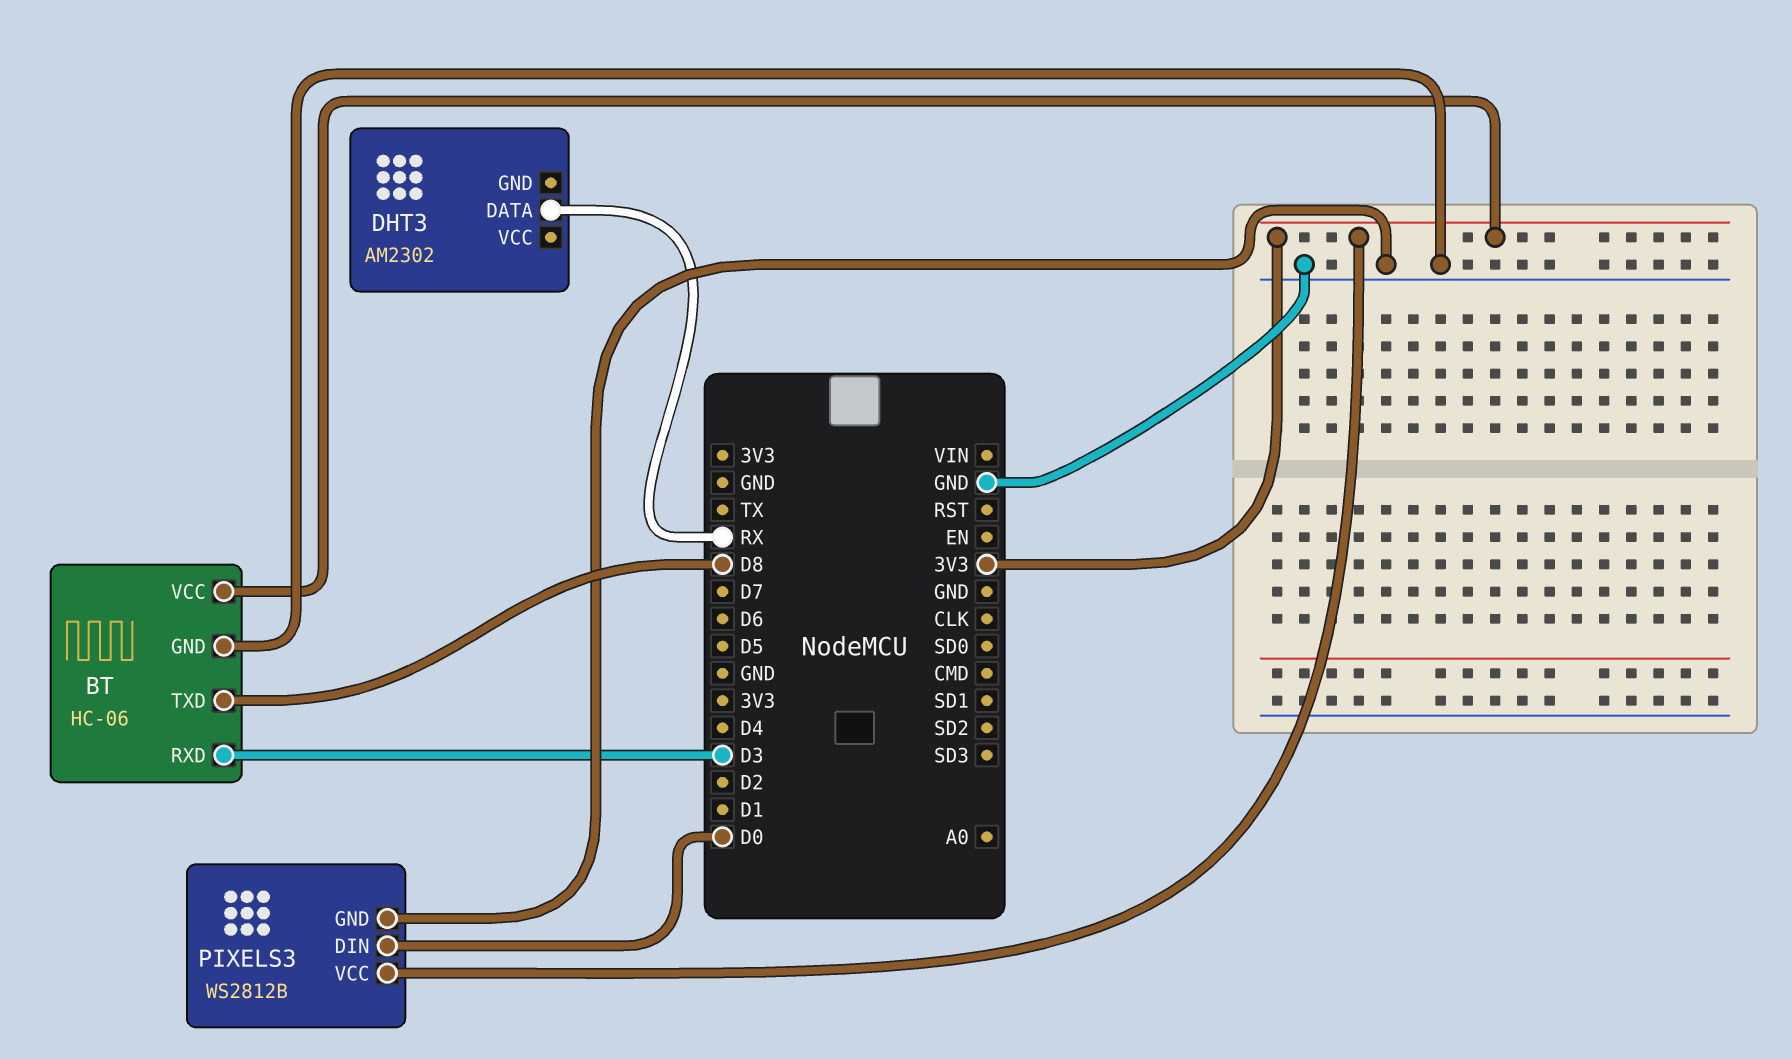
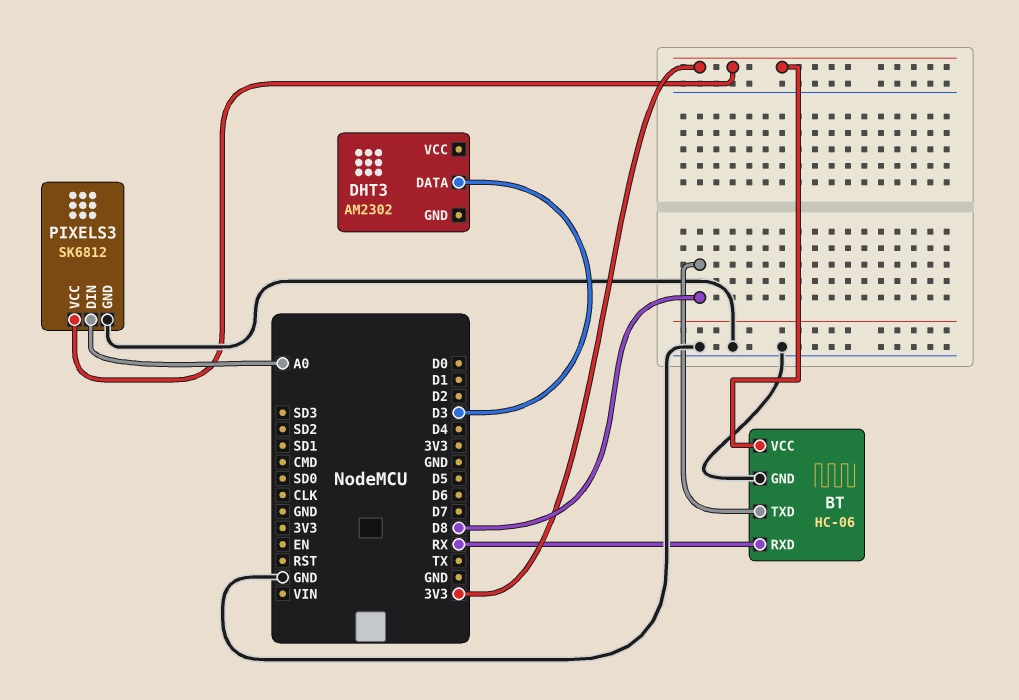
BT pin RXD: D3 -> RX
DHT3 pin DATA: RX -> D3
PIXELS3: WS2812B -> SK6812
PIXELS3 pin DIN: D0 -> A0

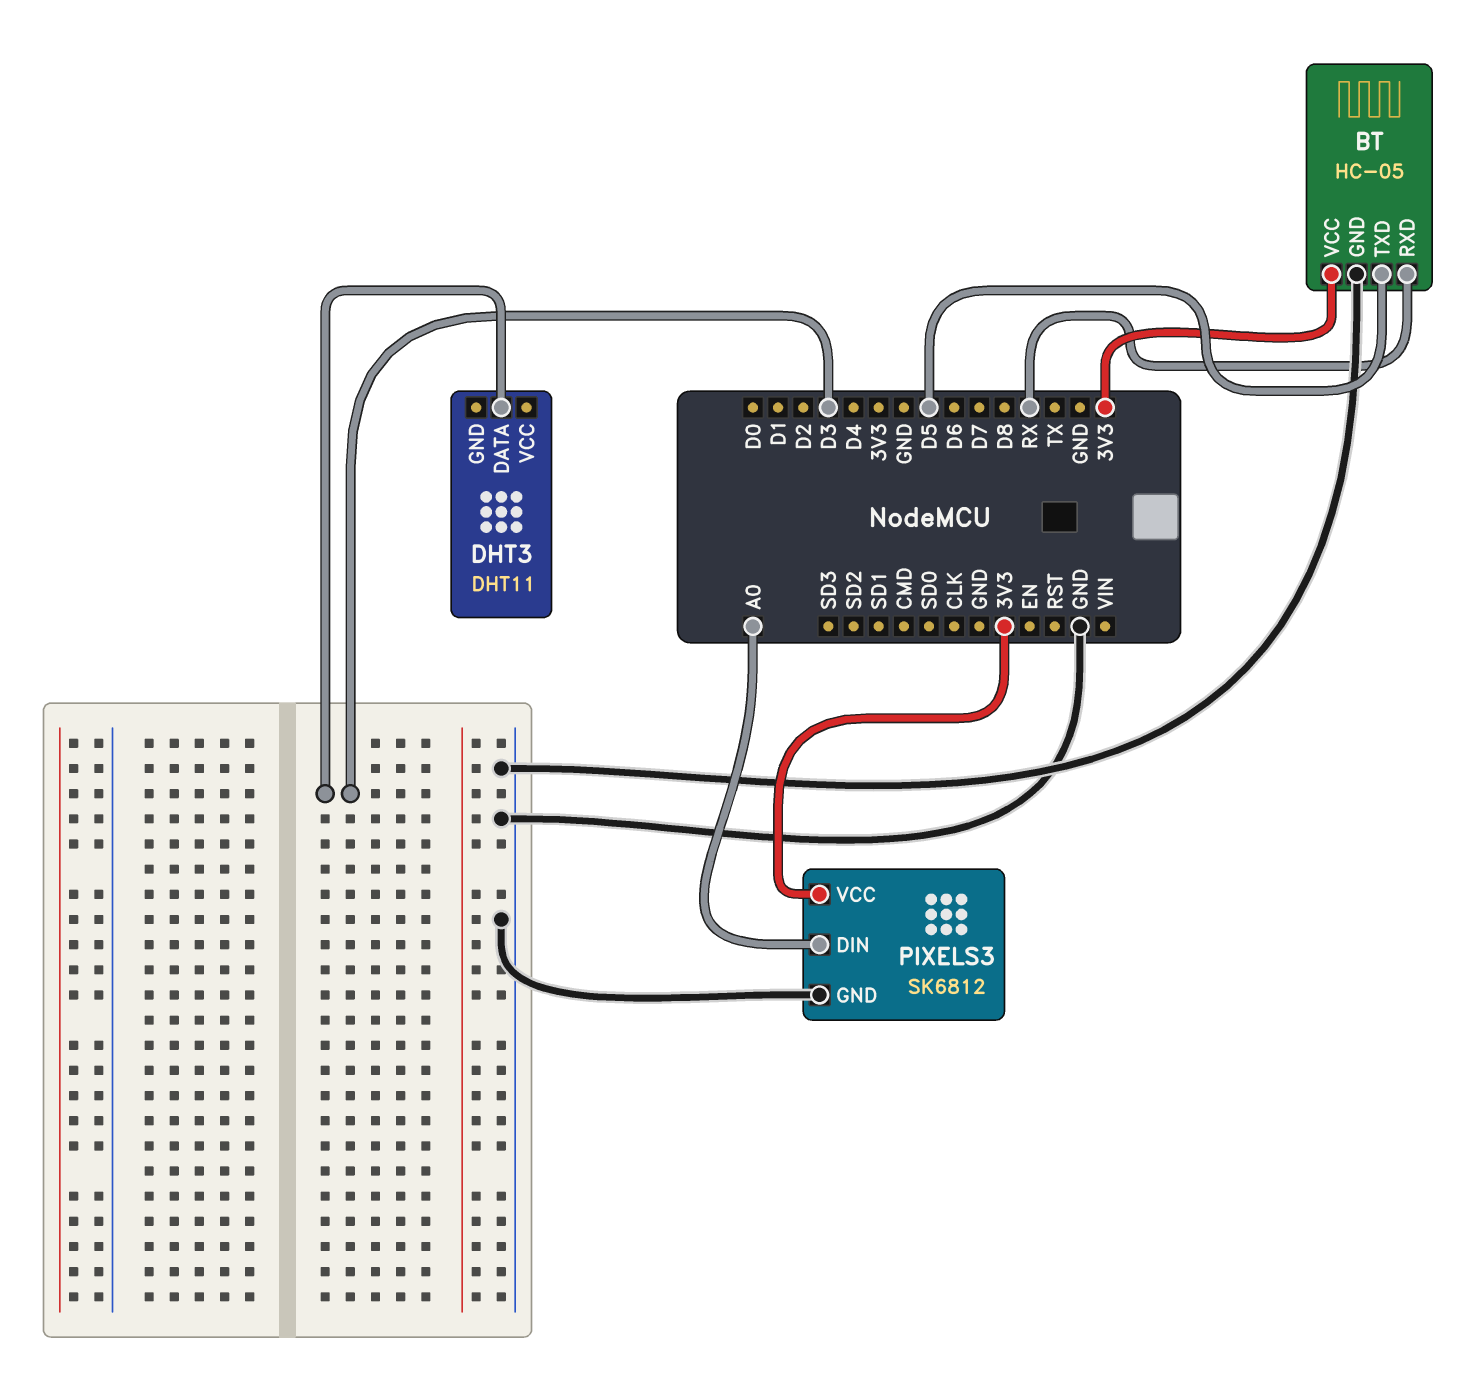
BT: HC-06 -> HC-05
BT pin TXD: D8 -> D5
DHT3: AM2302 -> DHT11

